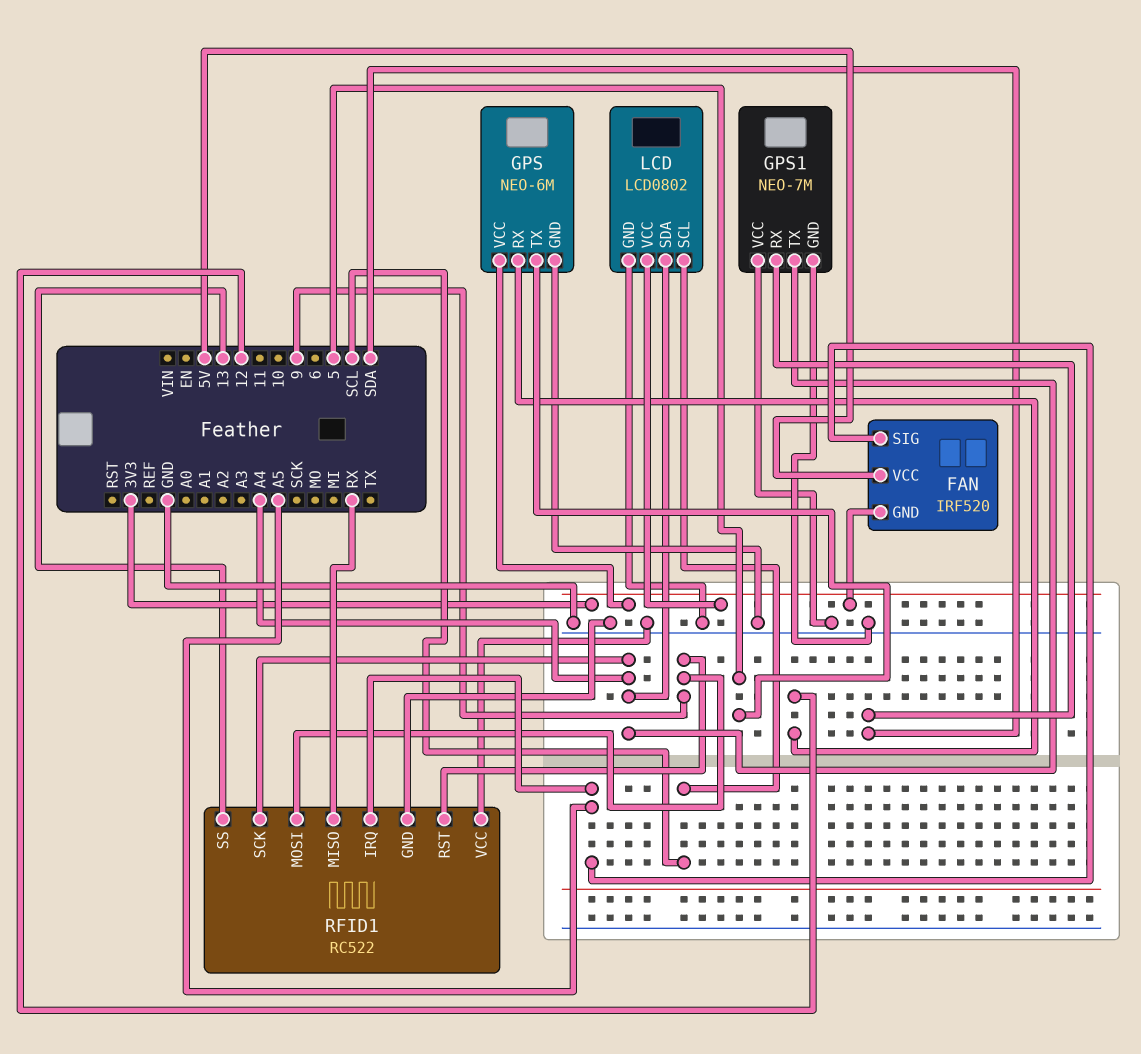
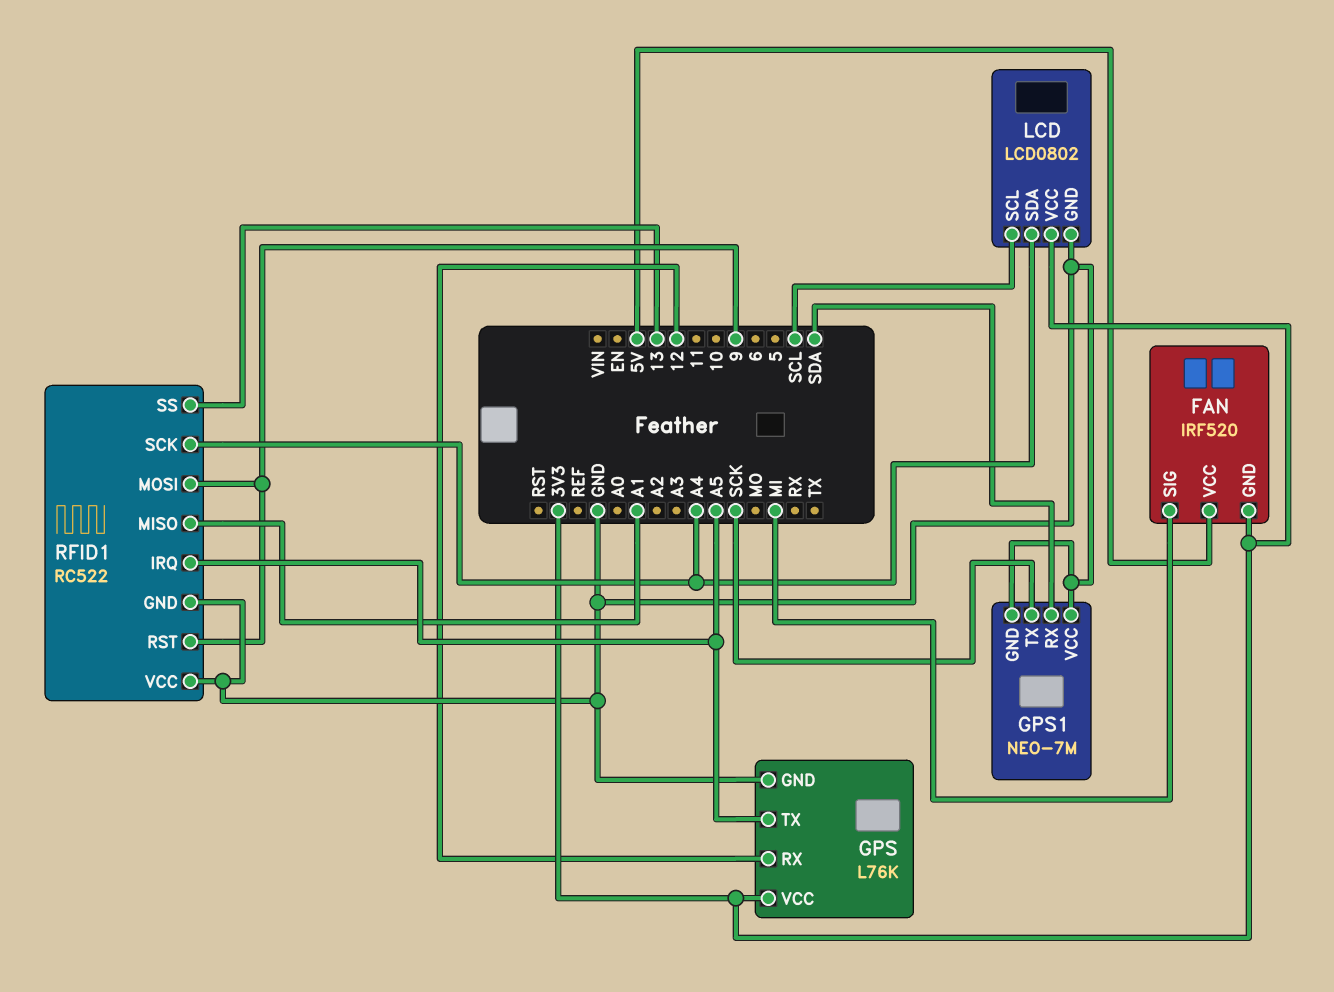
FAN pin SIG: A5 -> MI
GPS: NEO-6M -> L76K
GPS pin TX: 5 -> A5
GPS1 pin TX: A4 -> SCK
RFID1 pin MISO: RX -> A1

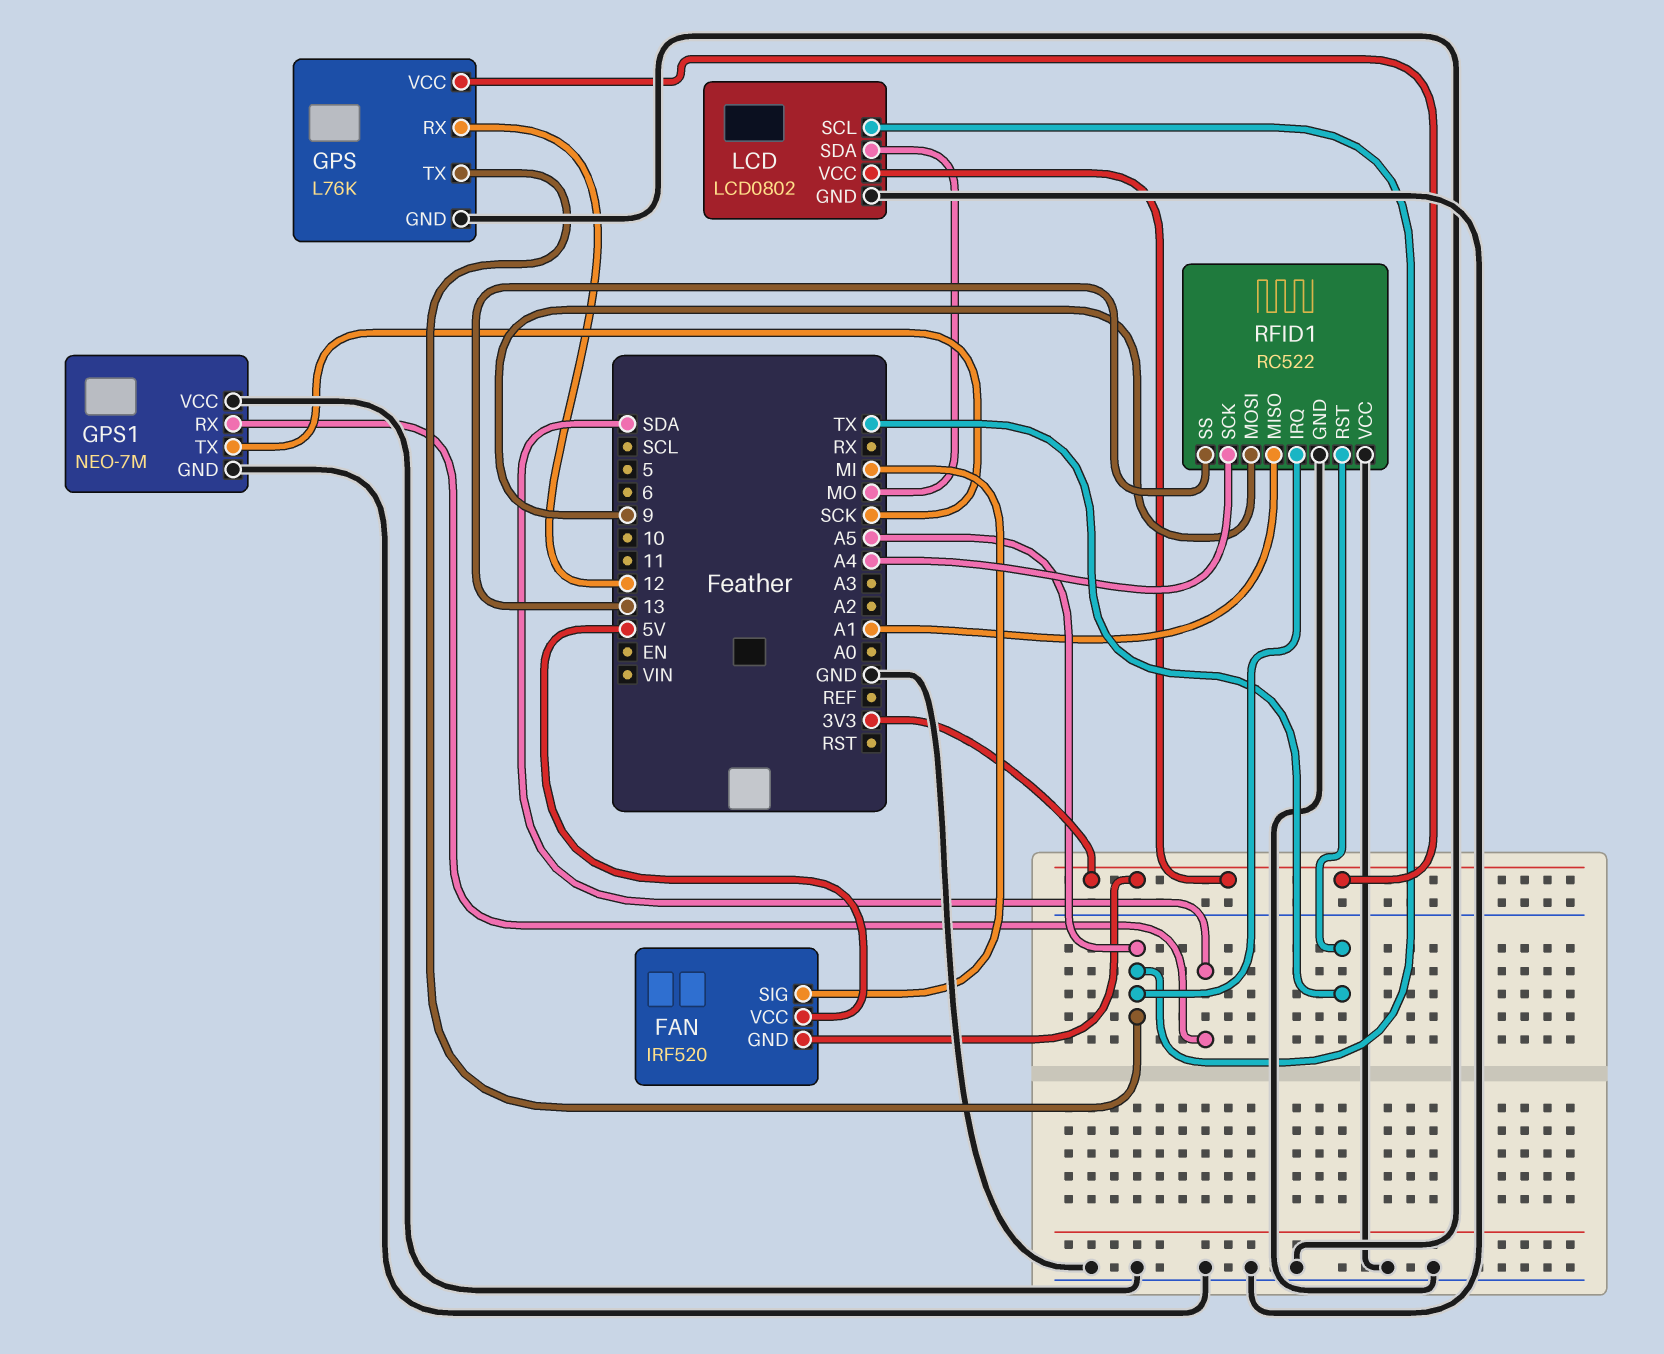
LCD pin SCL: SCL -> A5
LCD pin SDA: A4 -> MO
RFID1 pin RST: 9 -> TX

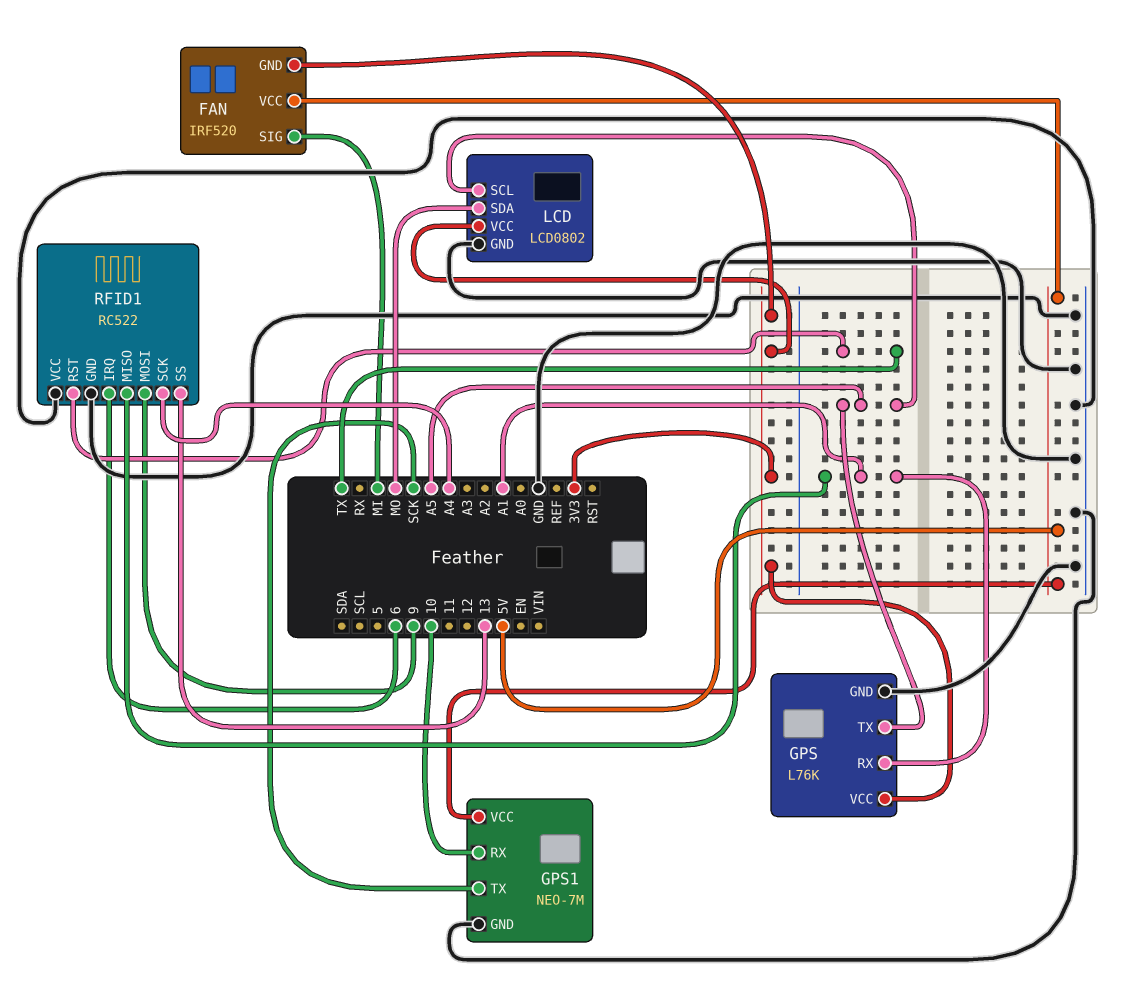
GPS pin RX: 12 -> A1
GPS1 pin RX: SDA -> 10
GPS1 pin VCC: GND -> 5V
RFID1 pin IRQ: A5 -> 6

